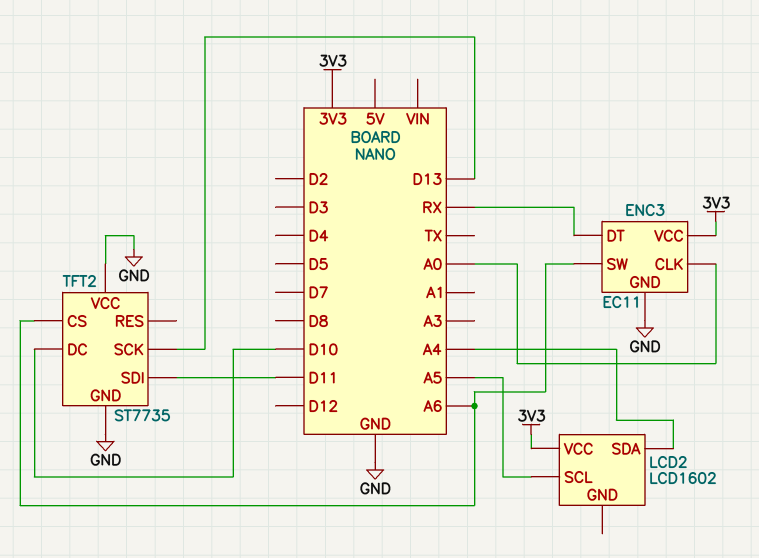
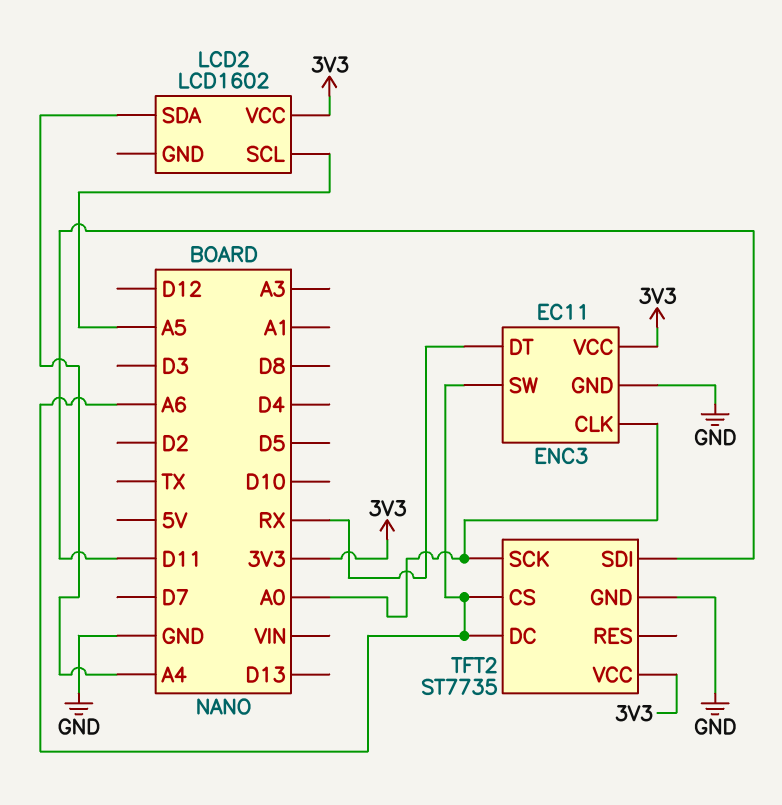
TFT2 pin DC: D10 -> A6
TFT2 pin SCK: D13 -> A0
TFT2 pin VCC: GND -> 3V3

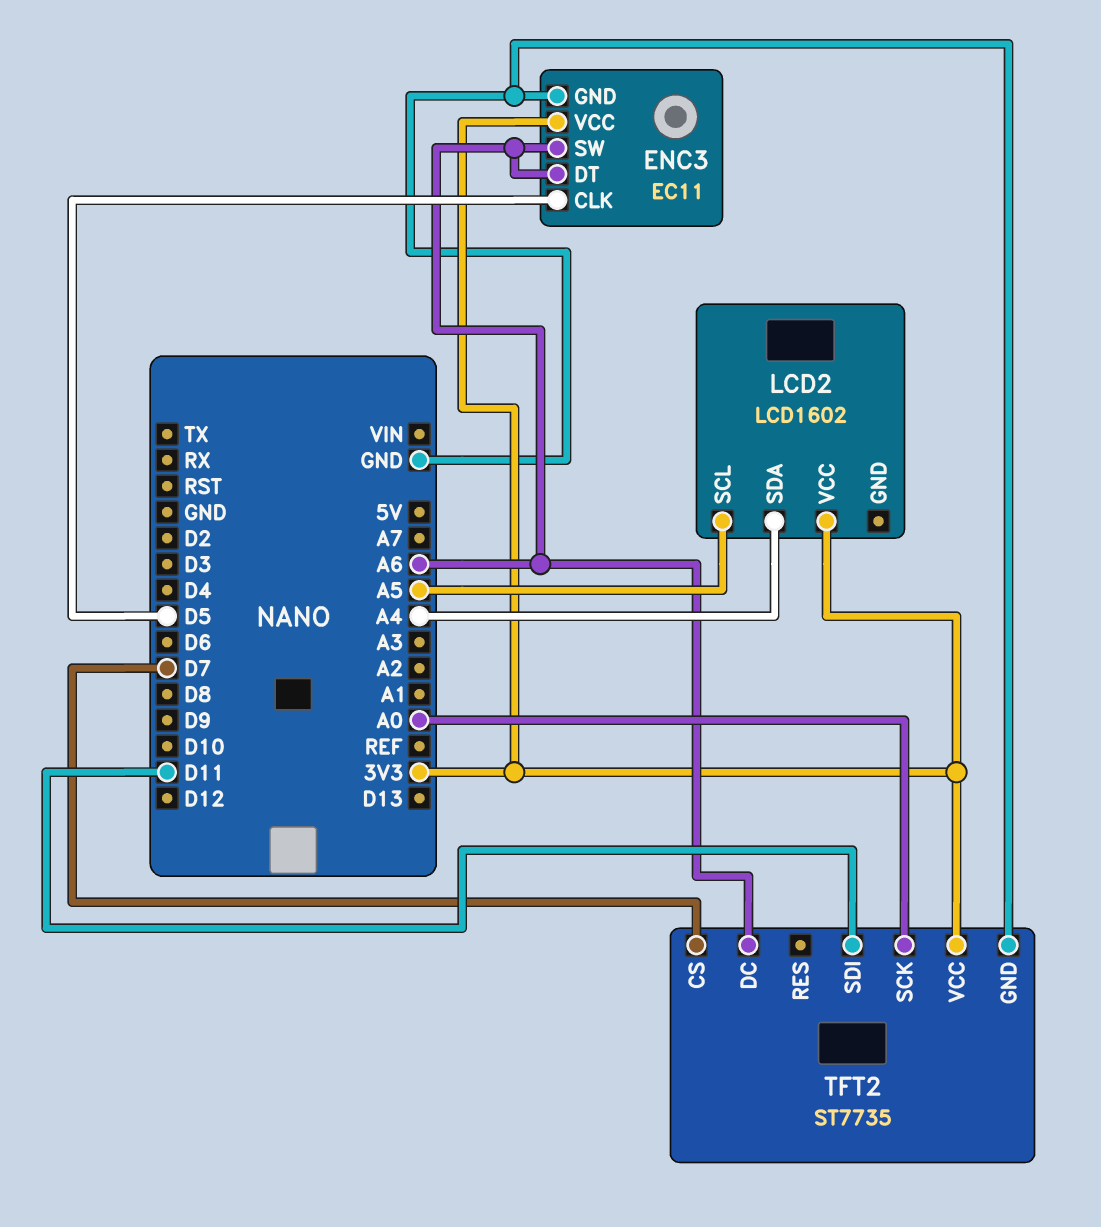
ENC3 pin CLK: A0 -> D5
ENC3 pin DT: RX -> A6
TFT2 pin CS: A6 -> D7

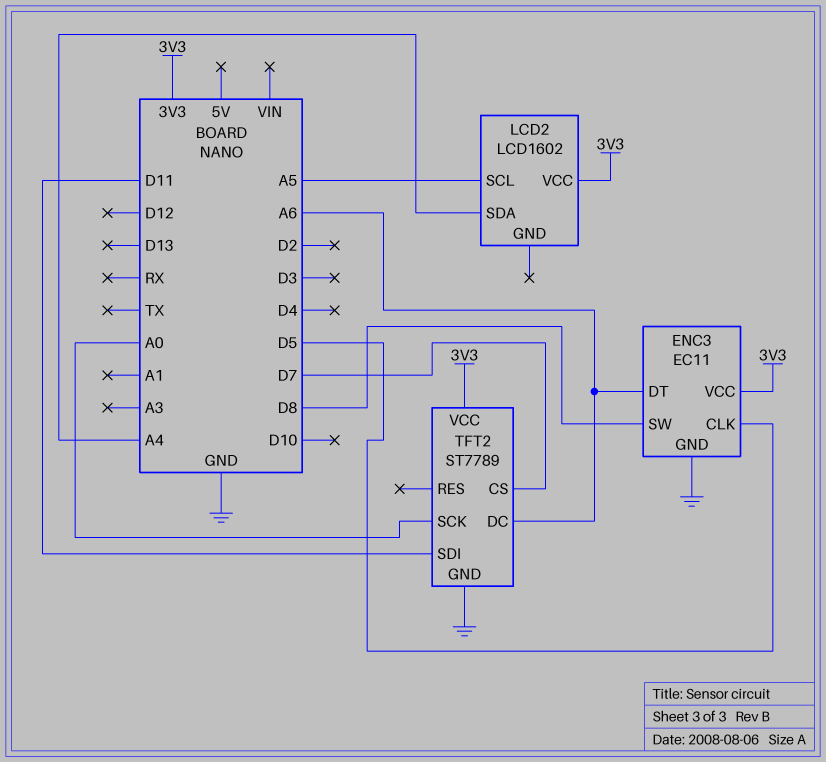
ENC3 pin SW: A6 -> D8
TFT2: ST7735 -> ST7789

